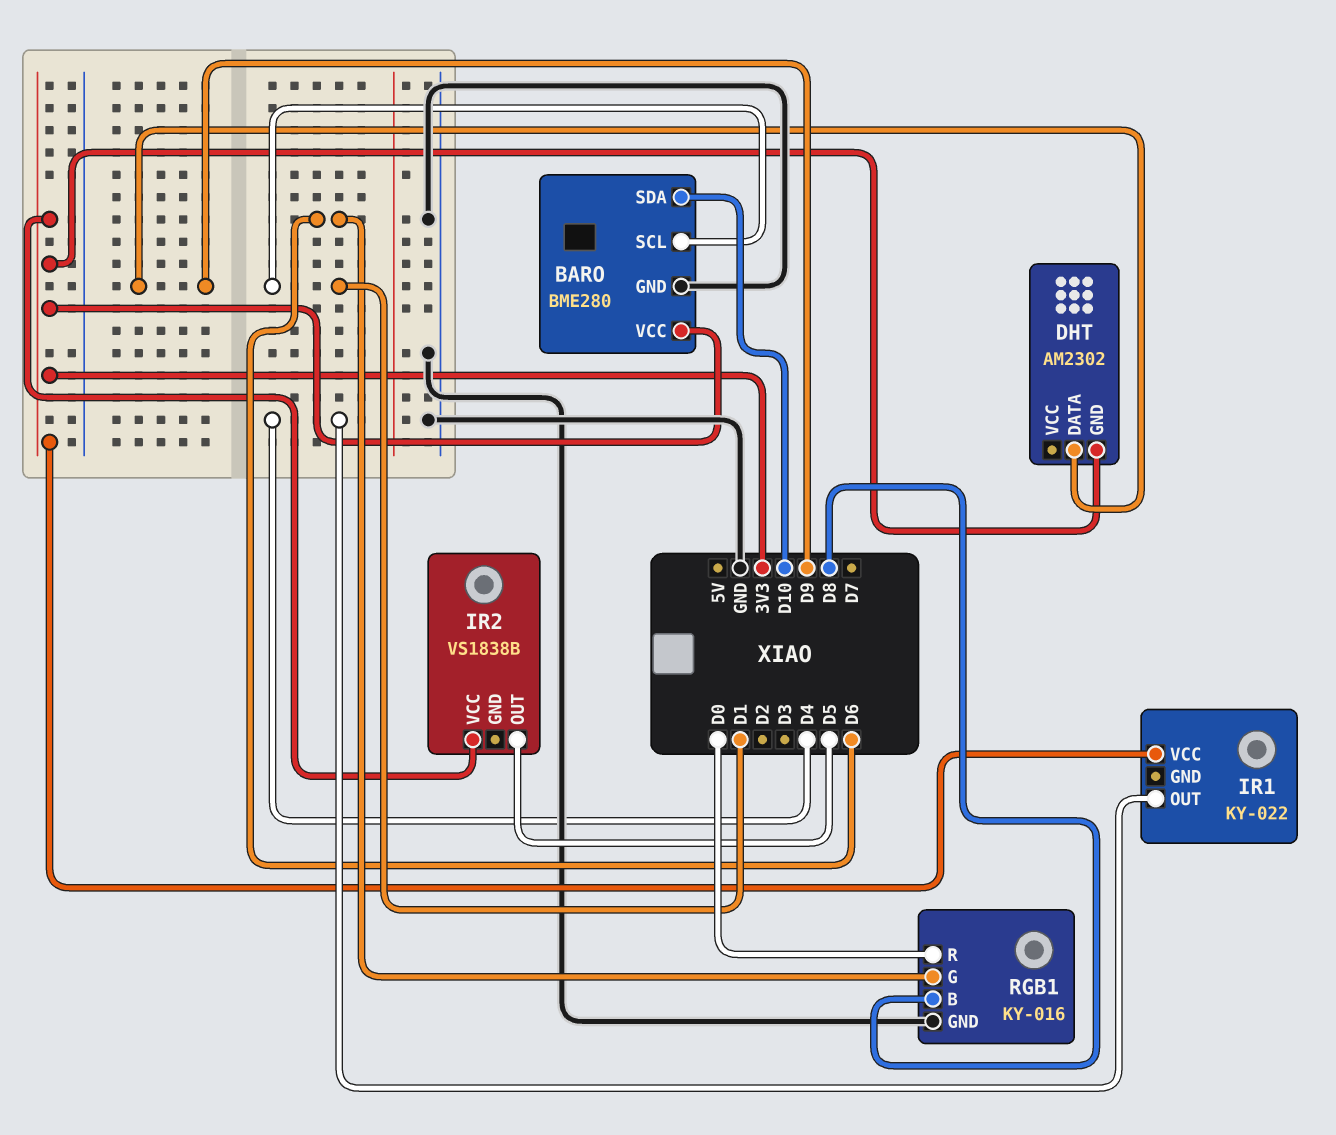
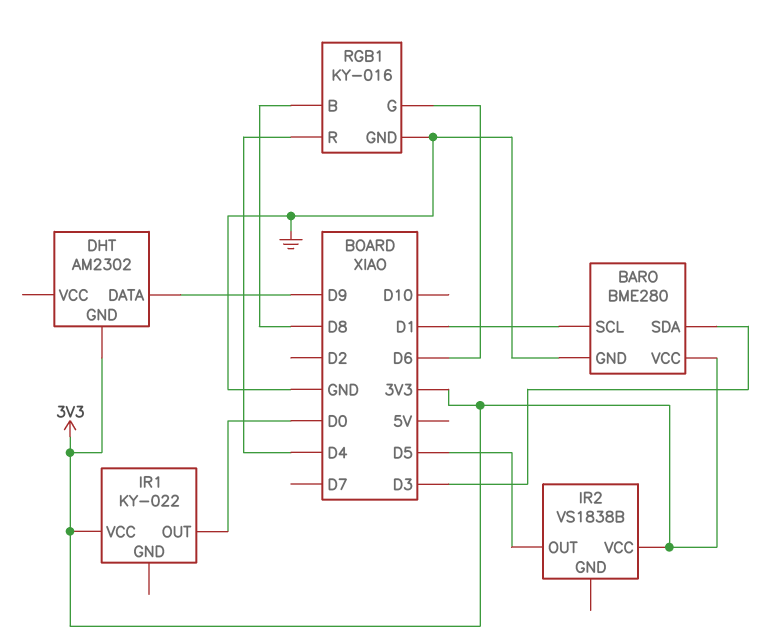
BARO pin SDA: D10 -> D3
IR1 pin OUT: D4 -> D0
RGB1 pin R: D0 -> D4

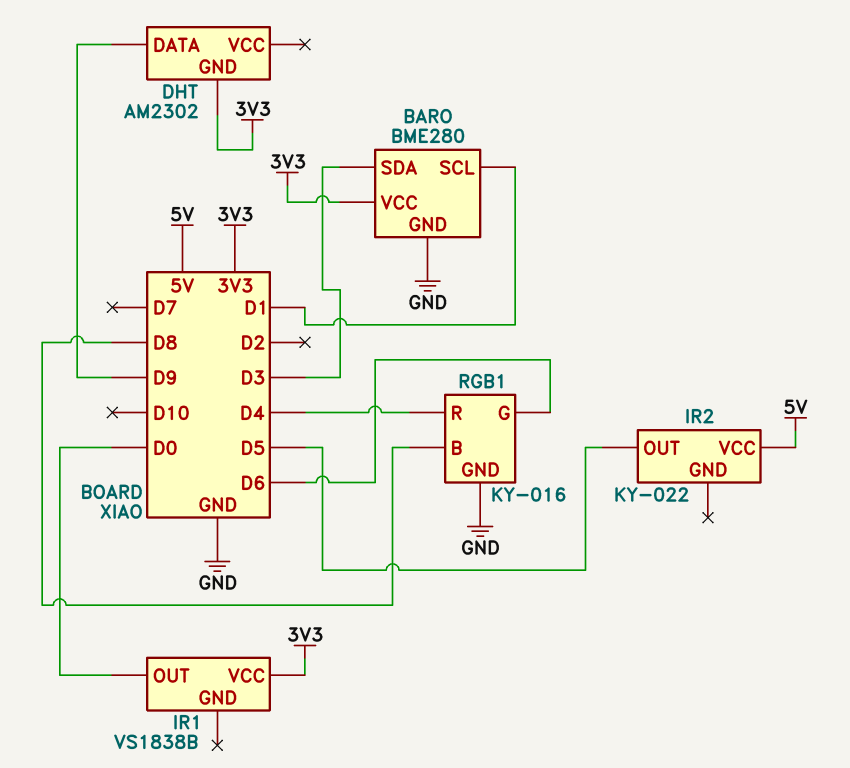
IR1: KY-022 -> VS1838B
IR2: VS1838B -> KY-022
IR2 pin VCC: 3V3 -> 5V

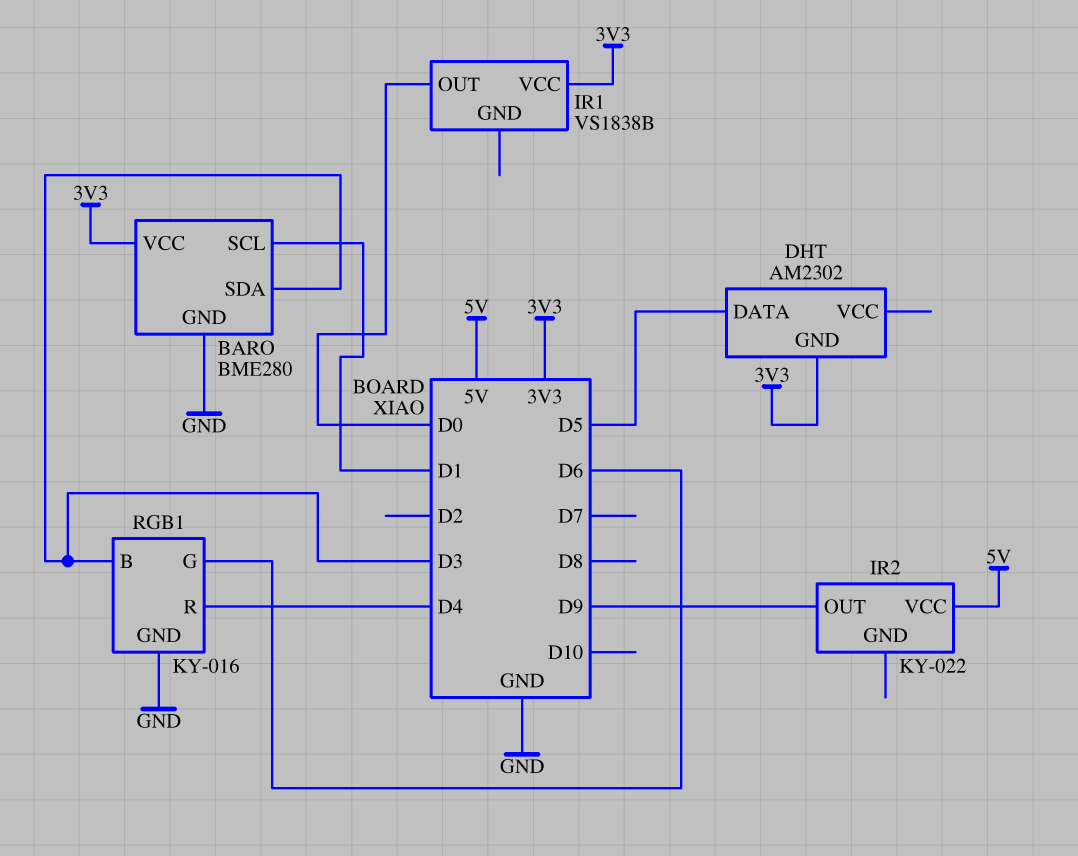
DHT pin DATA: D9 -> D5
IR2 pin OUT: D5 -> D9
RGB1 pin B: D8 -> D3

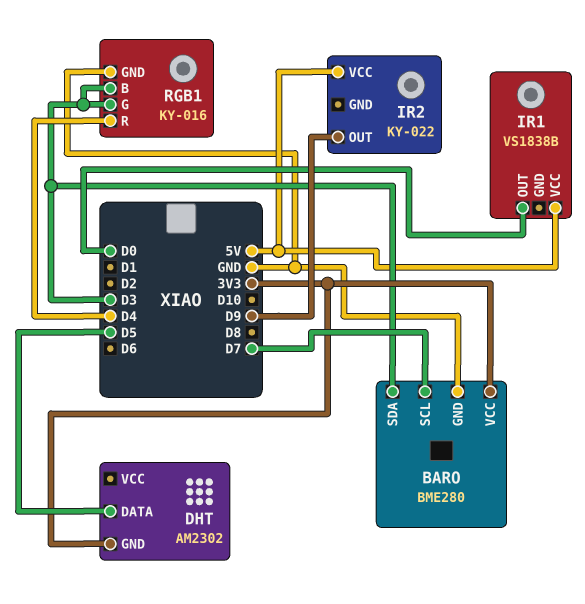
BARO pin SCL: D1 -> D7
IR1 pin VCC: 3V3 -> 5V
RGB1 pin G: D6 -> D3

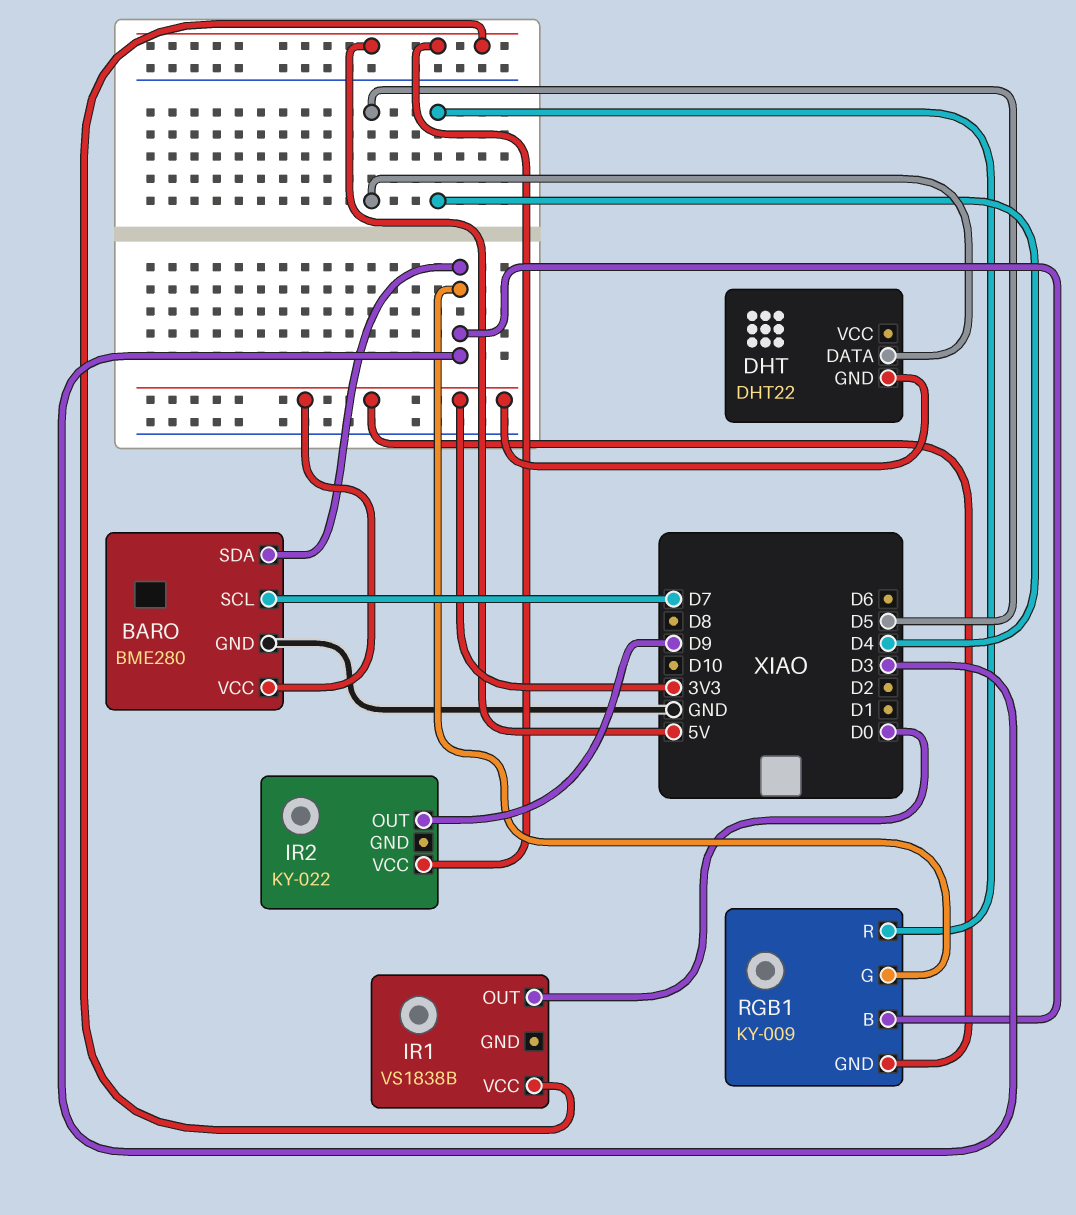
DHT: AM2302 -> DHT22
RGB1: KY-016 -> KY-009
RGB1 pin GND: GND -> 3V3

